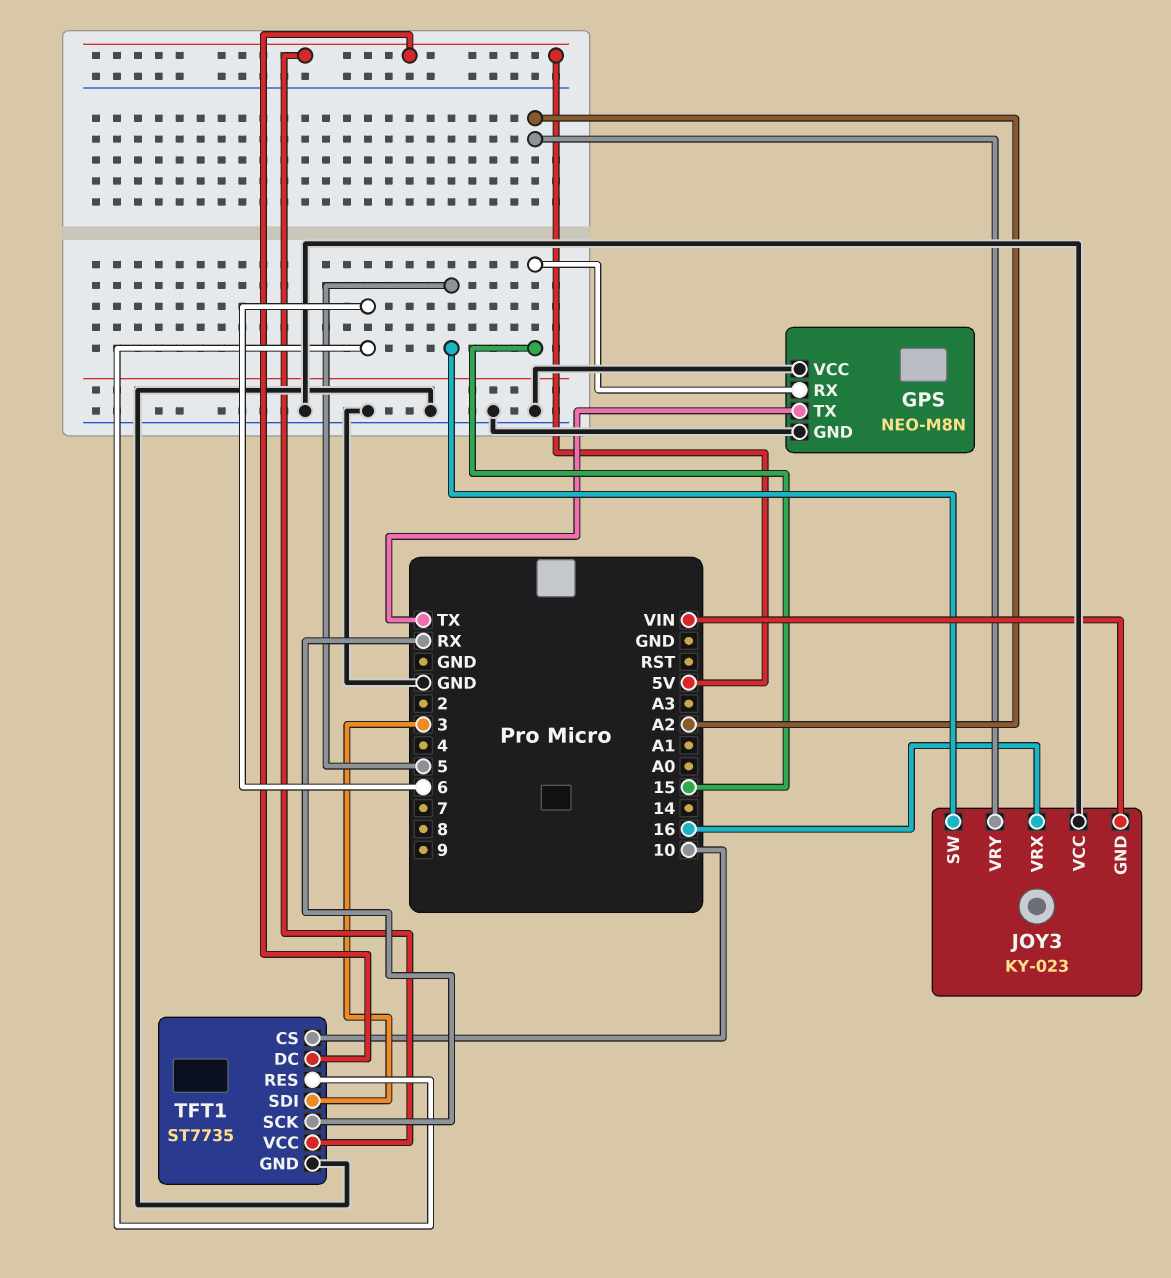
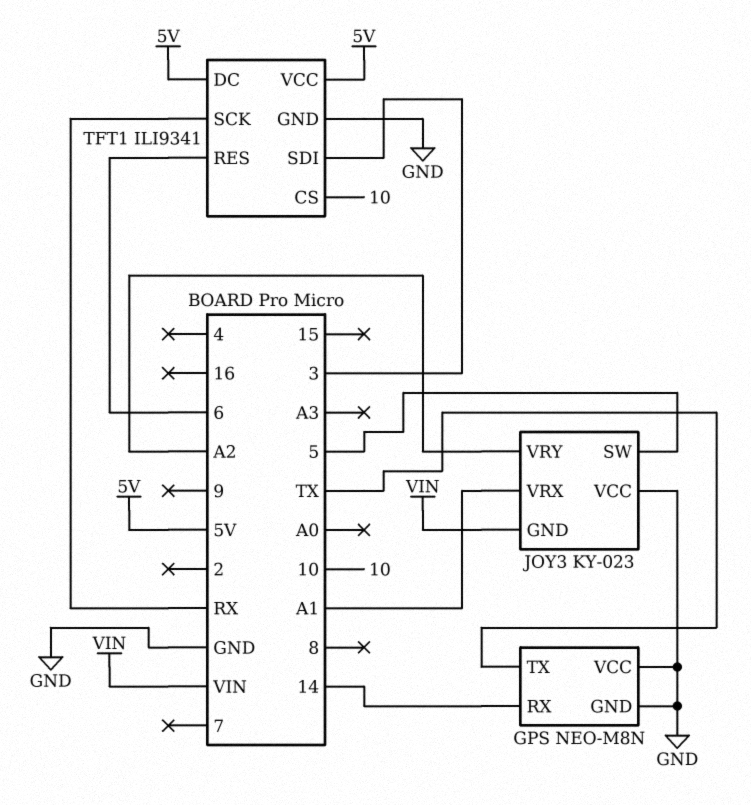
GPS pin RX: 15 -> 14
JOY3 pin VRX: 16 -> A1
TFT1: ST7735 -> ILI9341

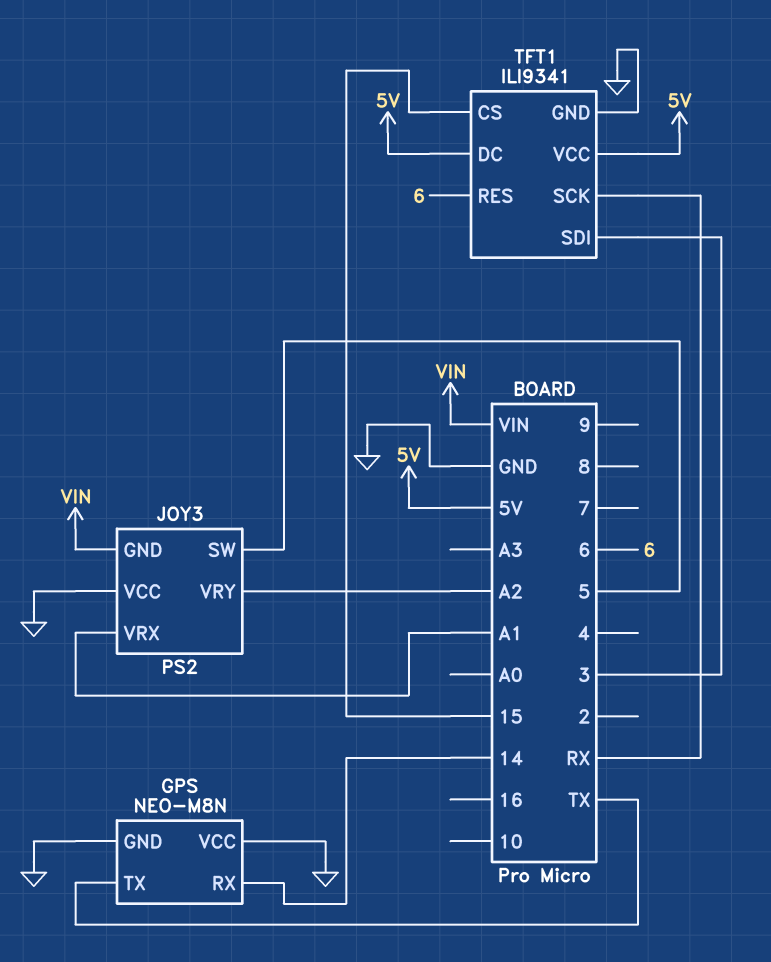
JOY3: KY-023 -> PS2
TFT1 pin CS: 10 -> 15

